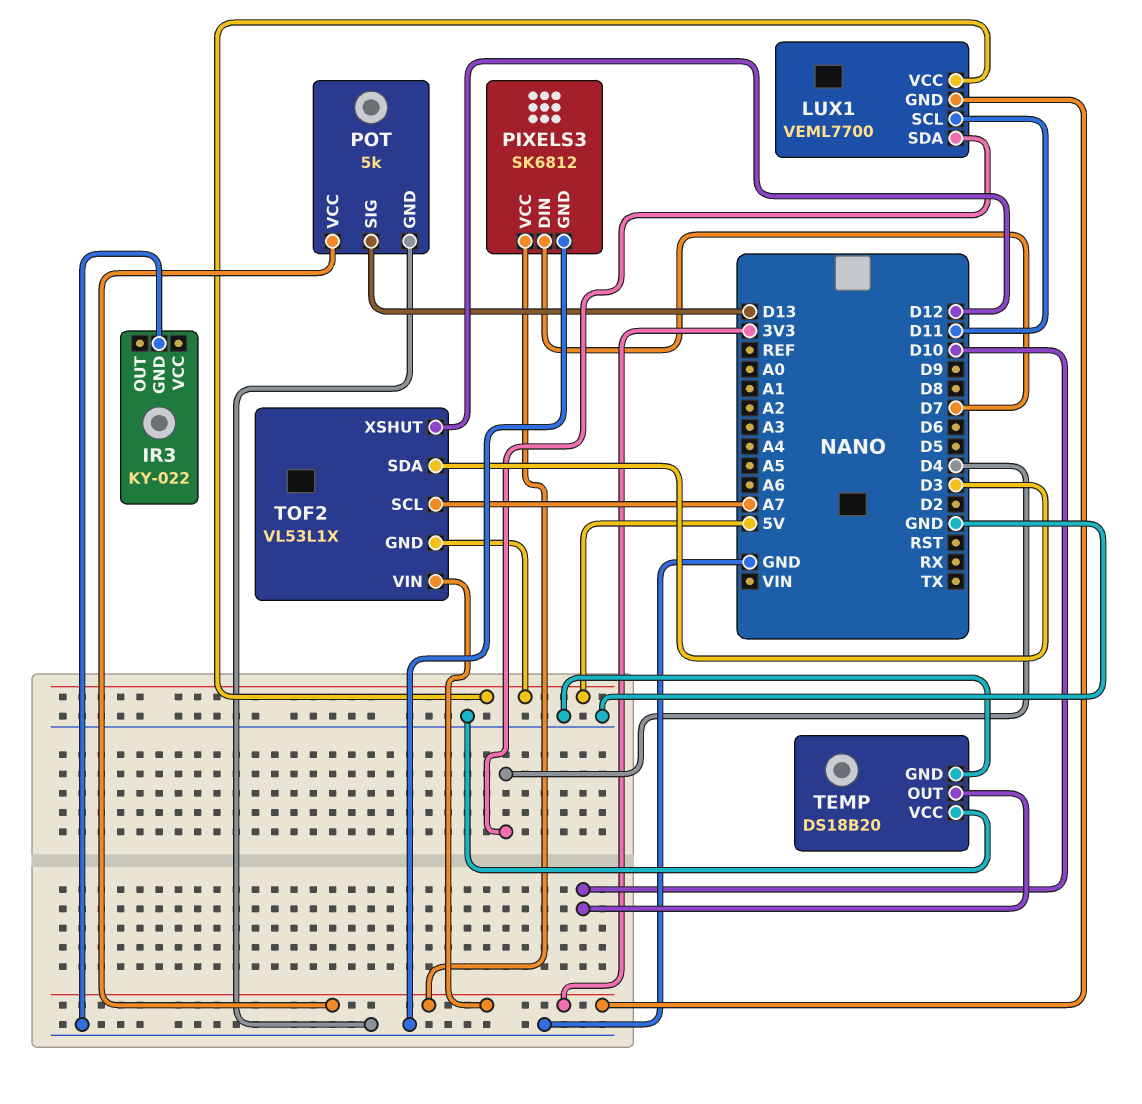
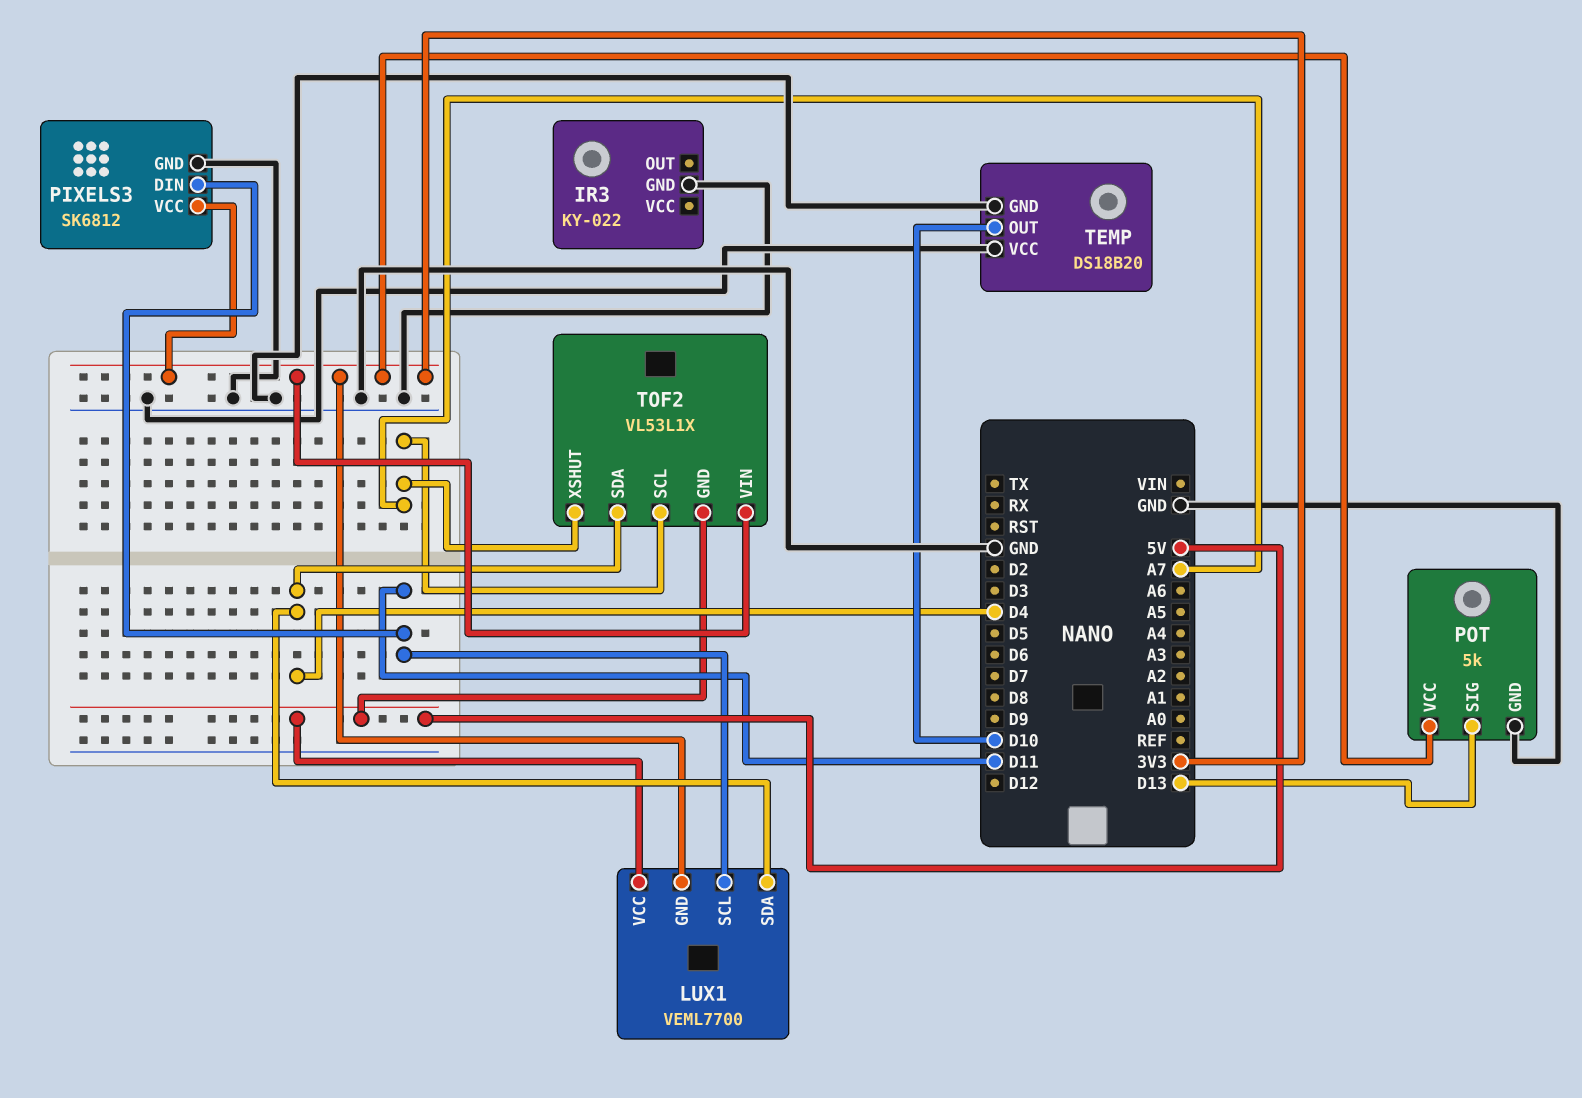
PIXELS3 pin DIN: D7 -> D11
TOF2 pin SDA: D3 -> D4
TOF2 pin XSHUT: D12 -> A7

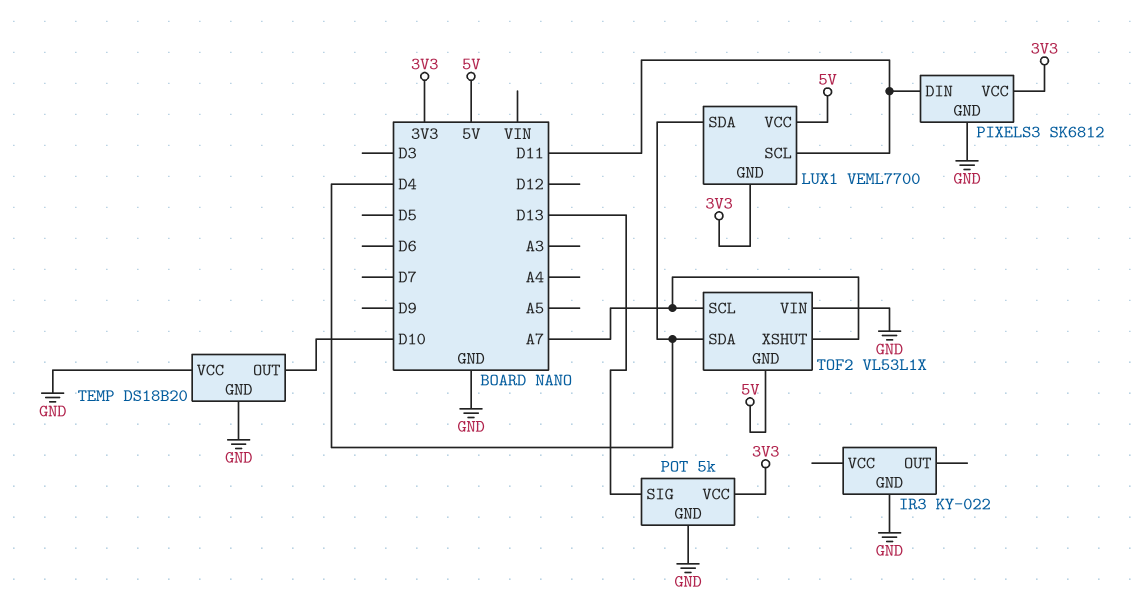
TOF2 pin VIN: 3V3 -> GND

